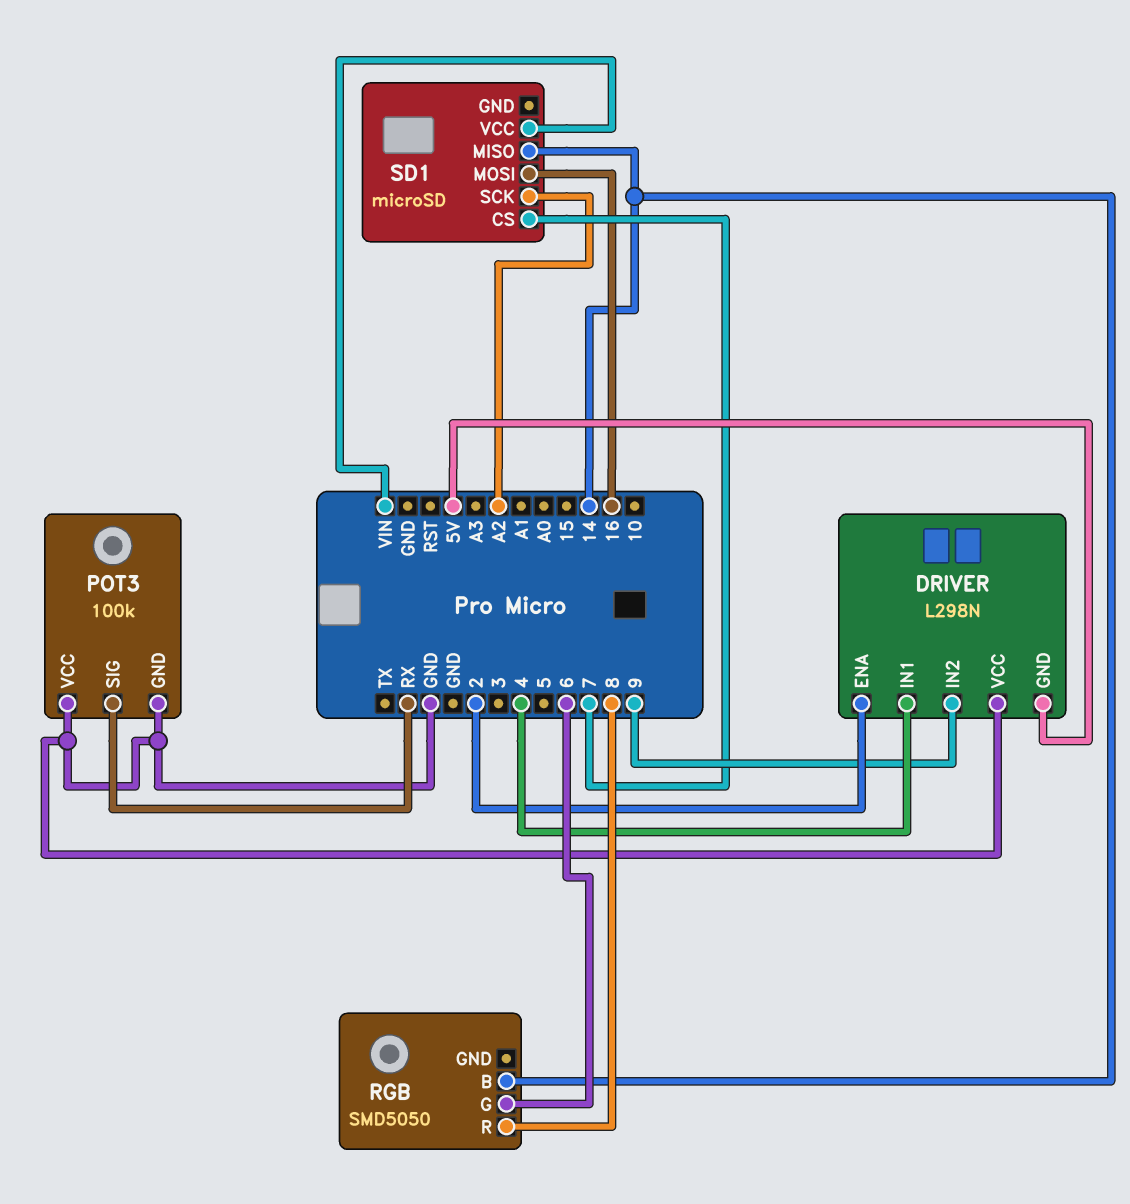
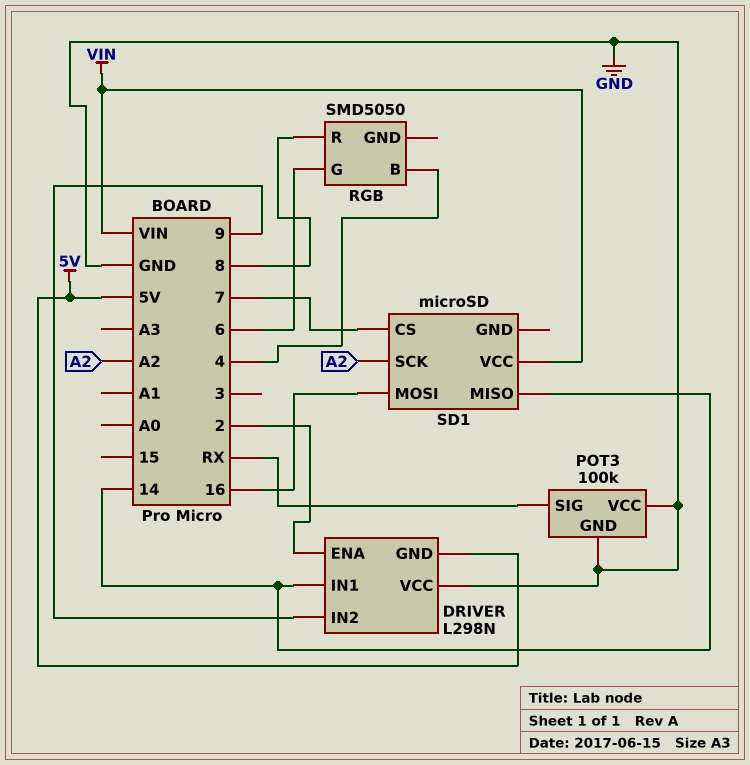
DRIVER pin IN1: 4 -> 14
RGB pin B: 14 -> 4

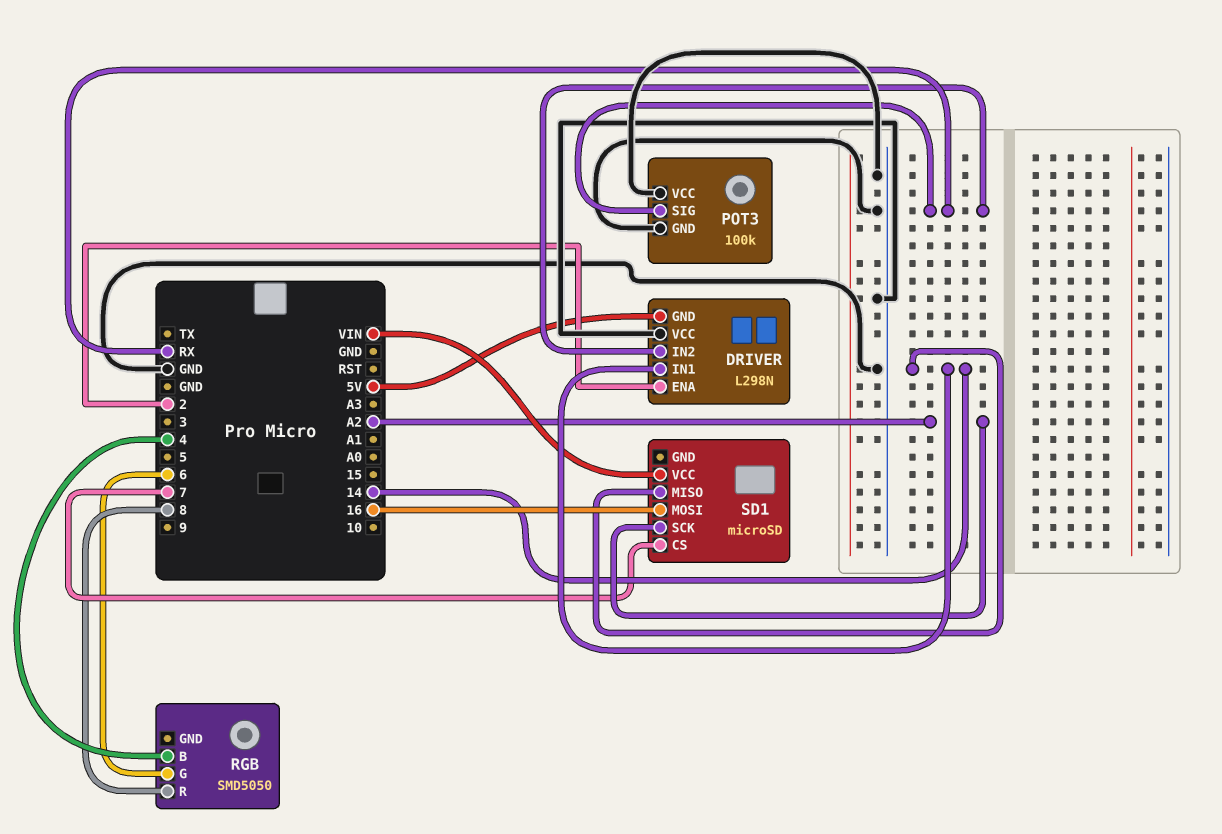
DRIVER pin IN2: 9 -> RX

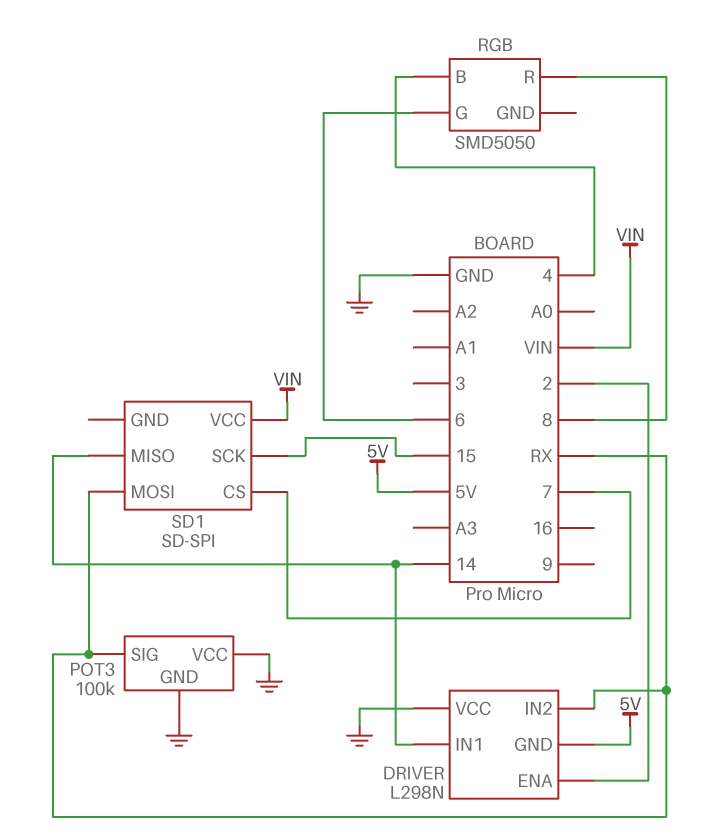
SD1: microSD -> SD-SPI
SD1 pin MOSI: 16 -> RX
SD1 pin SCK: A2 -> 15

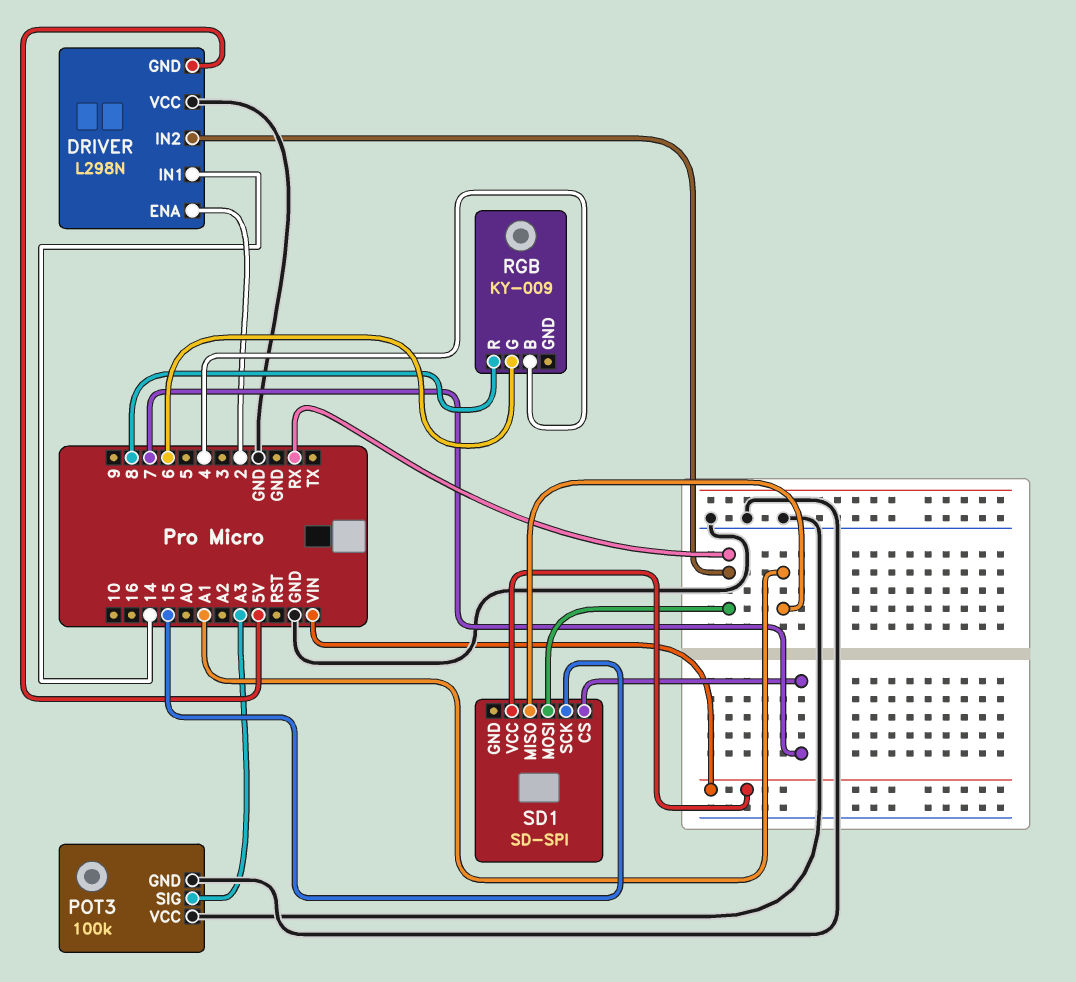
POT3 pin SIG: RX -> A3
RGB: SMD5050 -> KY-009
SD1 pin MISO: 14 -> A1

